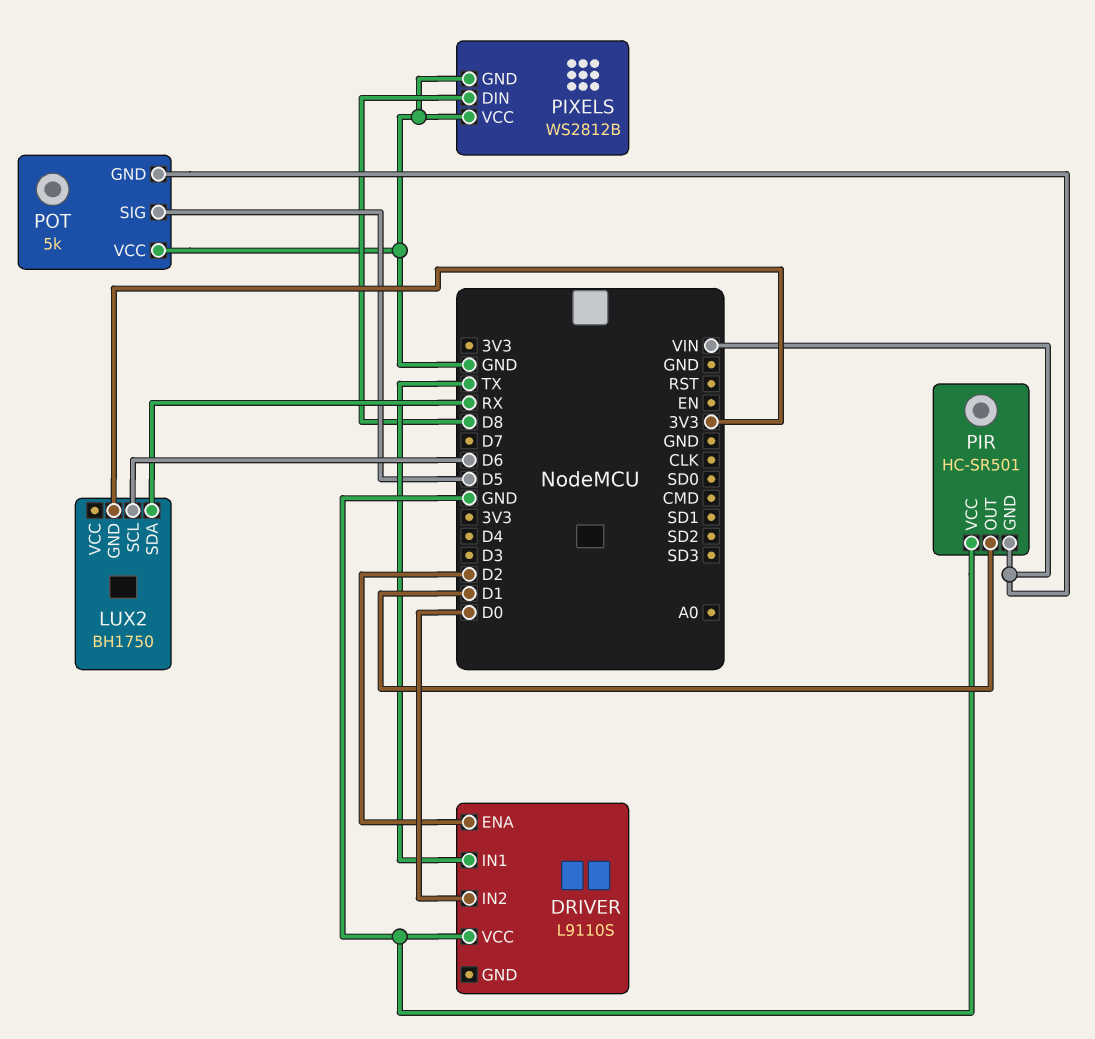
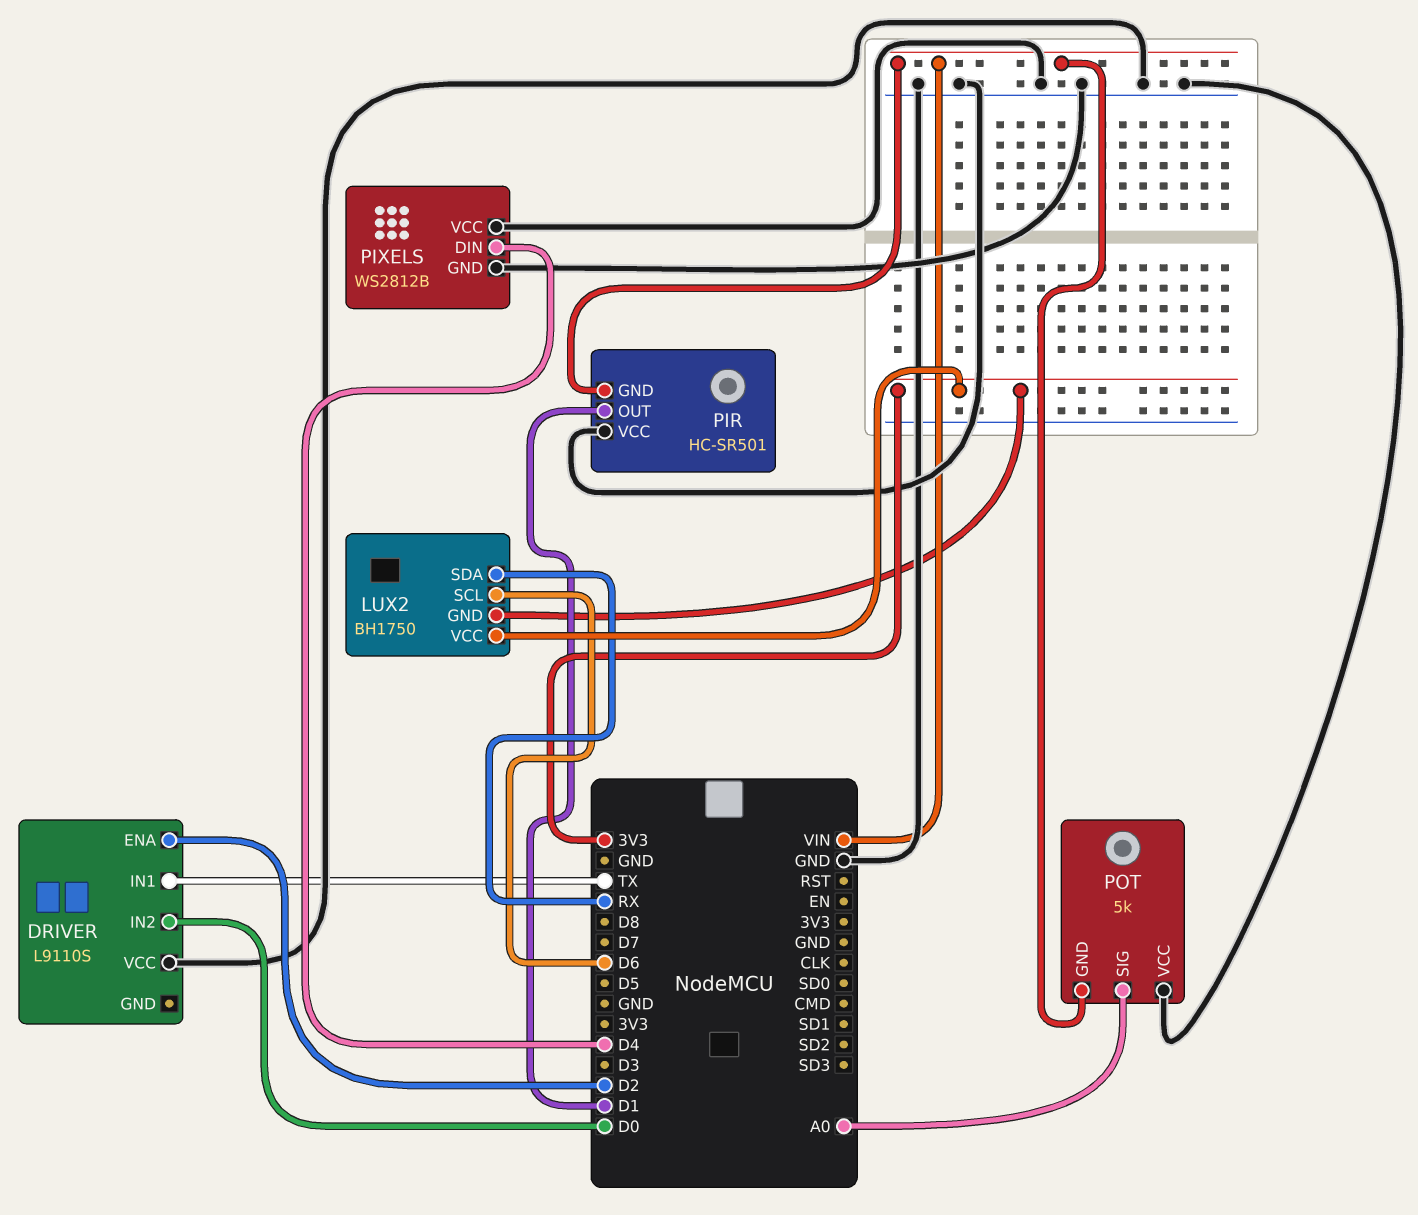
LUX2 pin VCC: none -> 3V3
PIXELS pin DIN: D8 -> D4
POT pin SIG: D5 -> A0

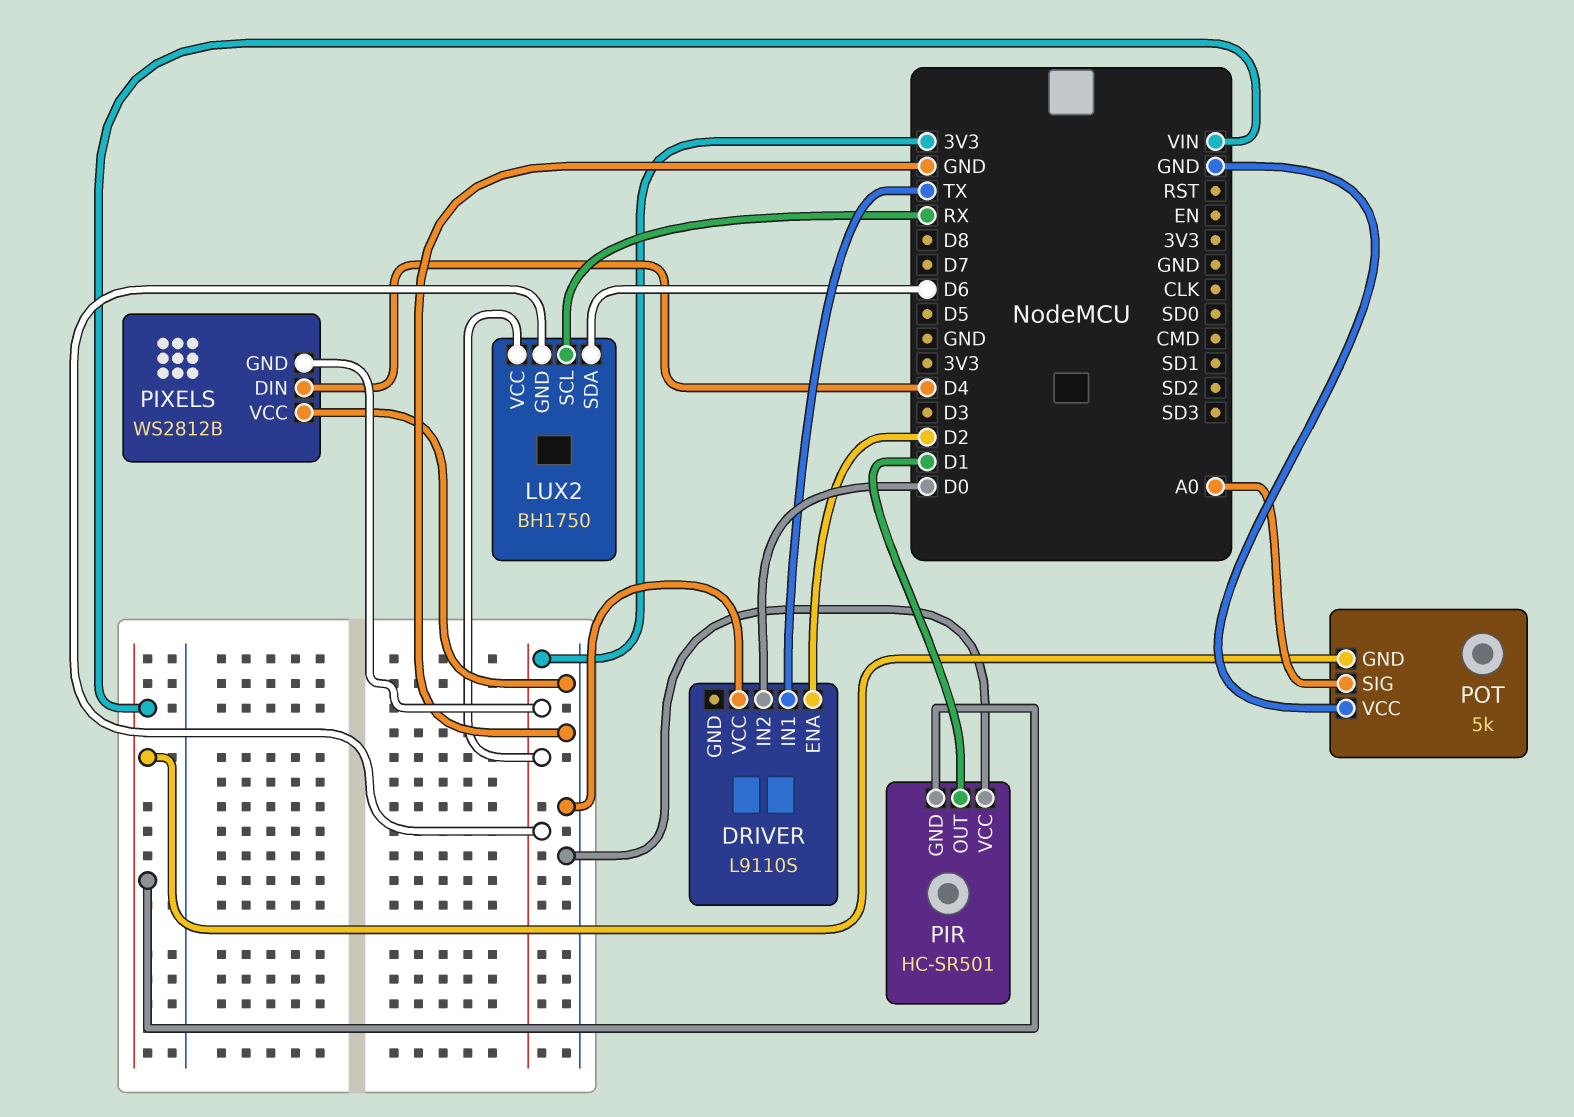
LUX2 pin SCL: D6 -> RX
LUX2 pin SDA: RX -> D6
PIXELS pin GND: GND -> 3V3

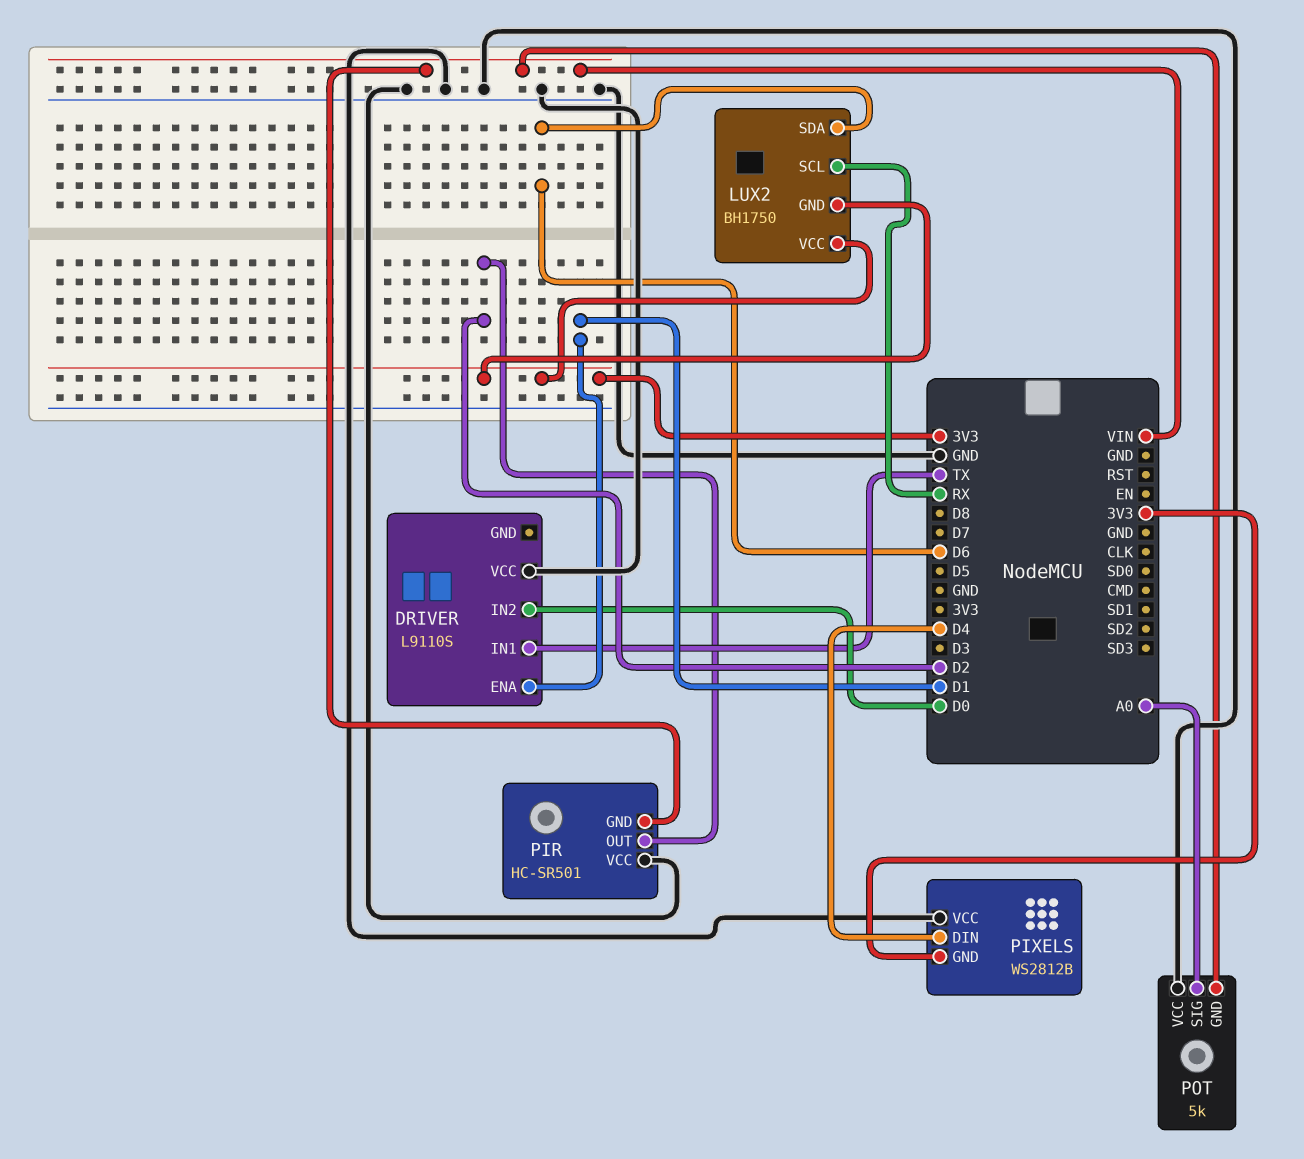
DRIVER pin ENA: D2 -> D1
PIR pin OUT: D1 -> D2

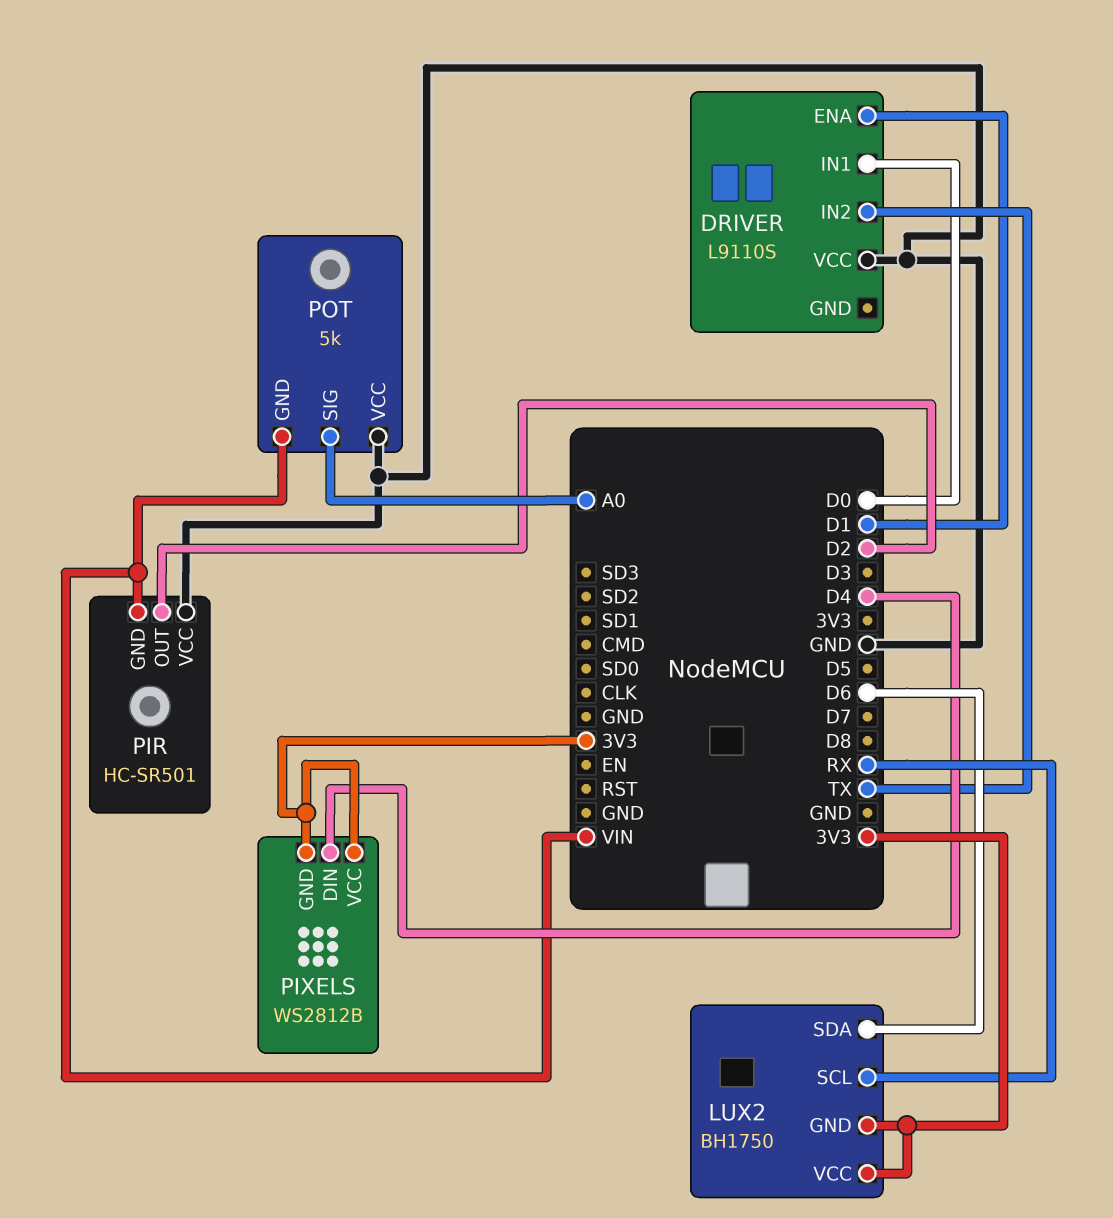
DRIVER pin IN1: TX -> D0
DRIVER pin IN2: D0 -> TX
PIXELS pin VCC: GND -> 3V3

